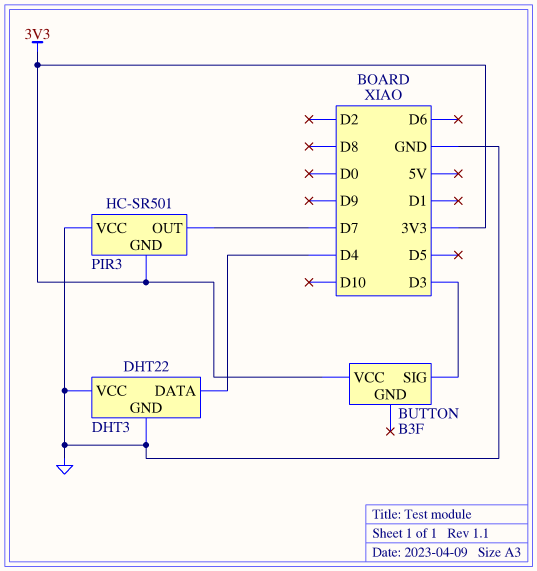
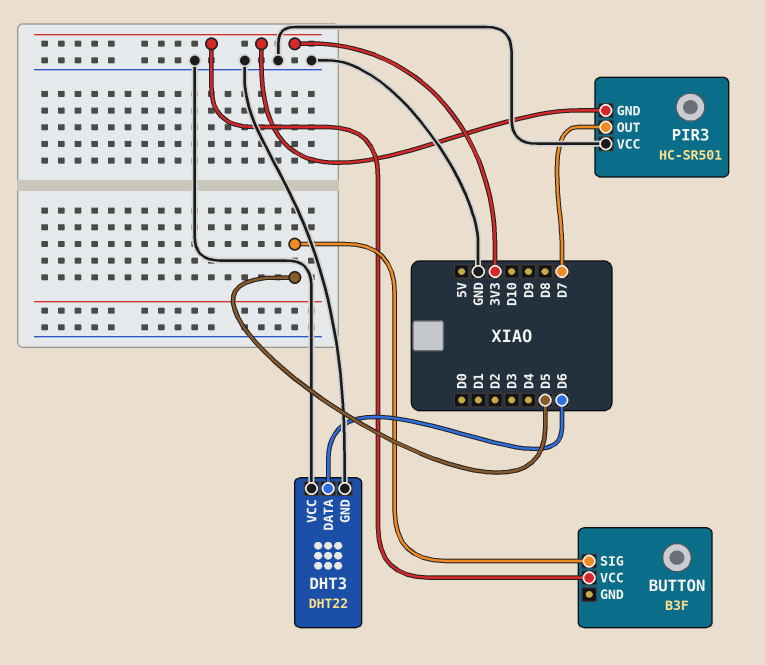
BUTTON pin SIG: D3 -> D5
DHT3 pin DATA: D4 -> D6

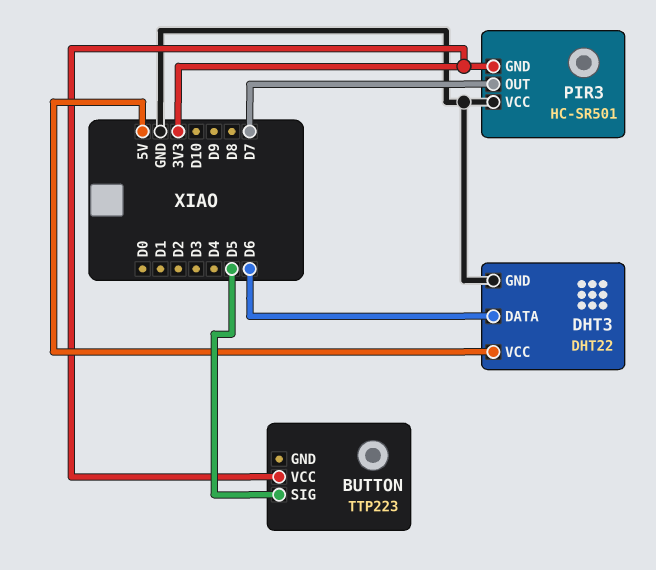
BUTTON: B3F -> TTP223
DHT3 pin VCC: GND -> 5V

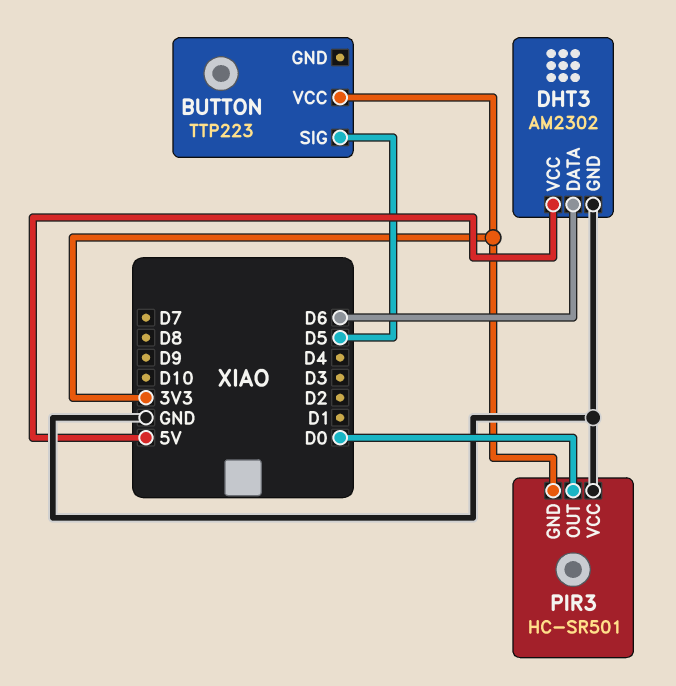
DHT3: DHT22 -> AM2302
PIR3 pin OUT: D7 -> D0

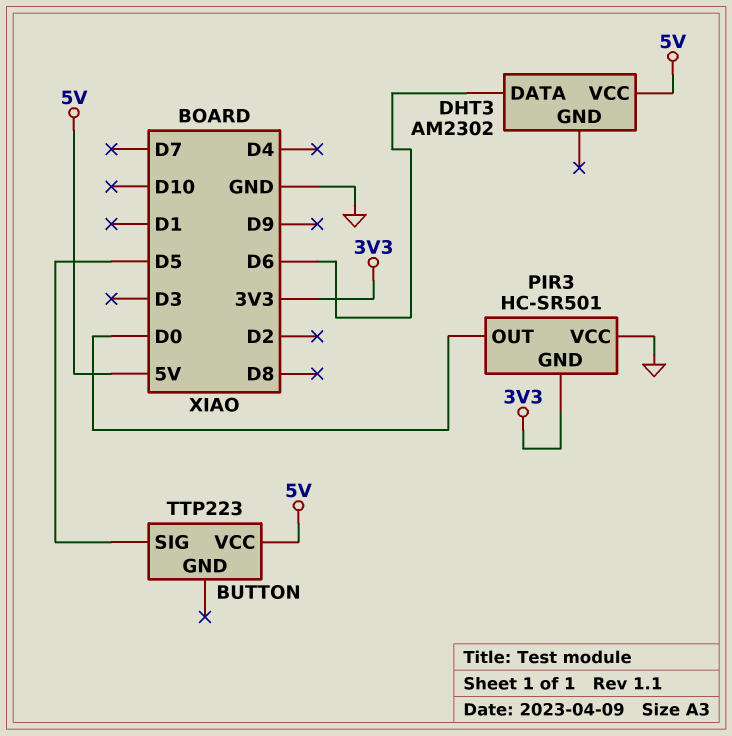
BUTTON pin VCC: 3V3 -> 5V
DHT3 pin GND: GND -> none

